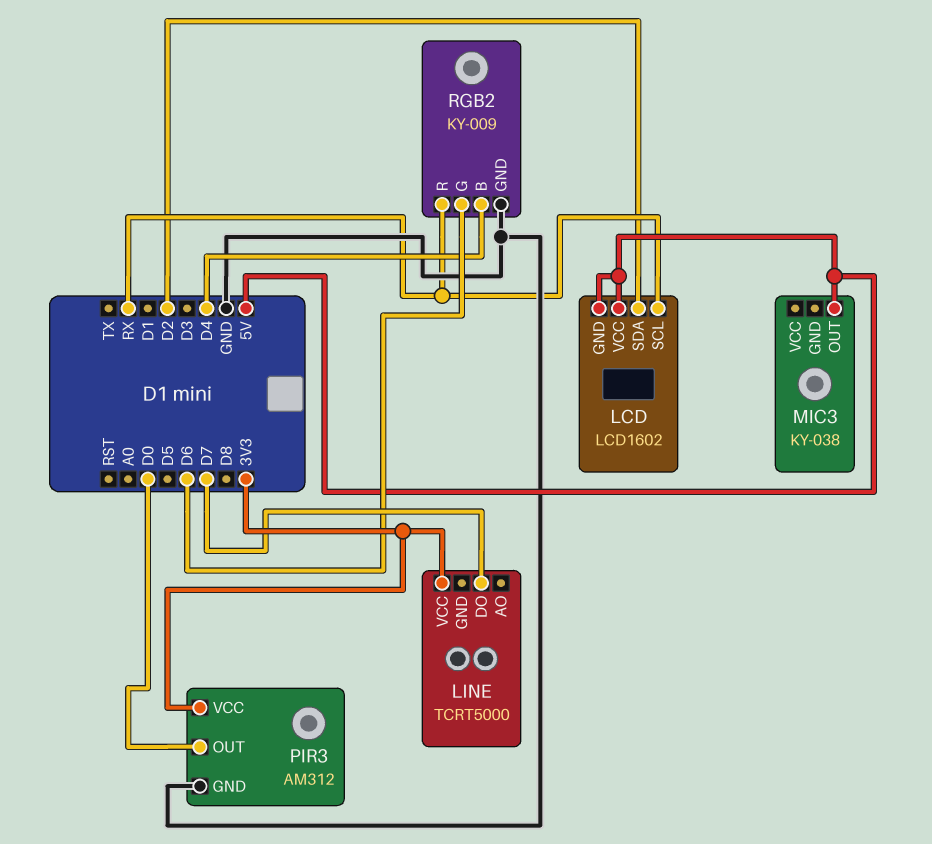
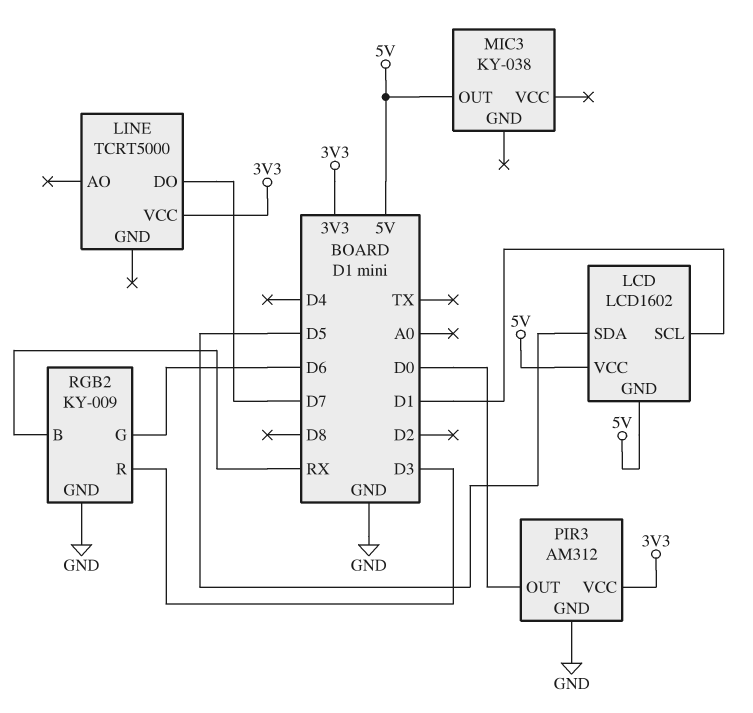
LCD pin SCL: RX -> D1
LCD pin SDA: D2 -> D5
RGB2 pin B: D4 -> RX
RGB2 pin R: RX -> D3

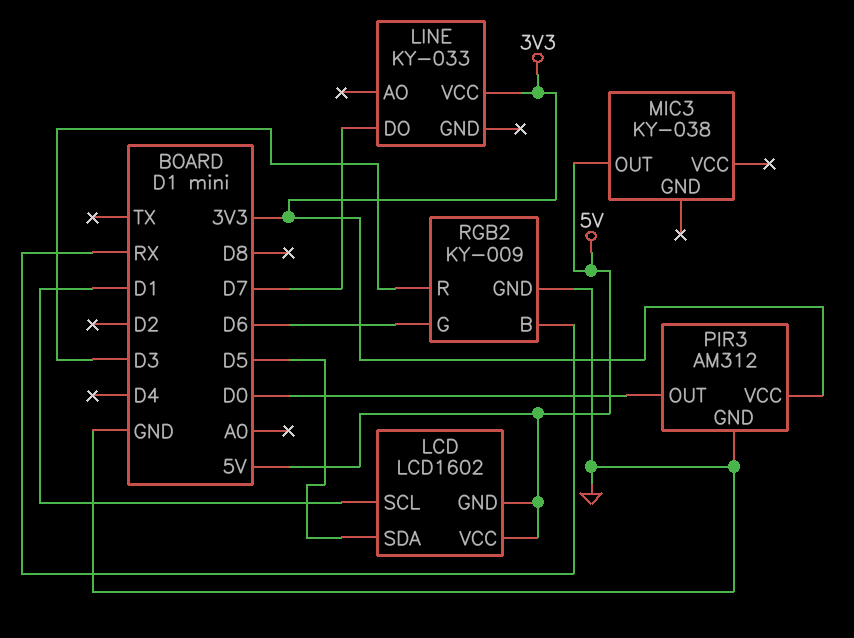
LINE: TCRT5000 -> KY-033

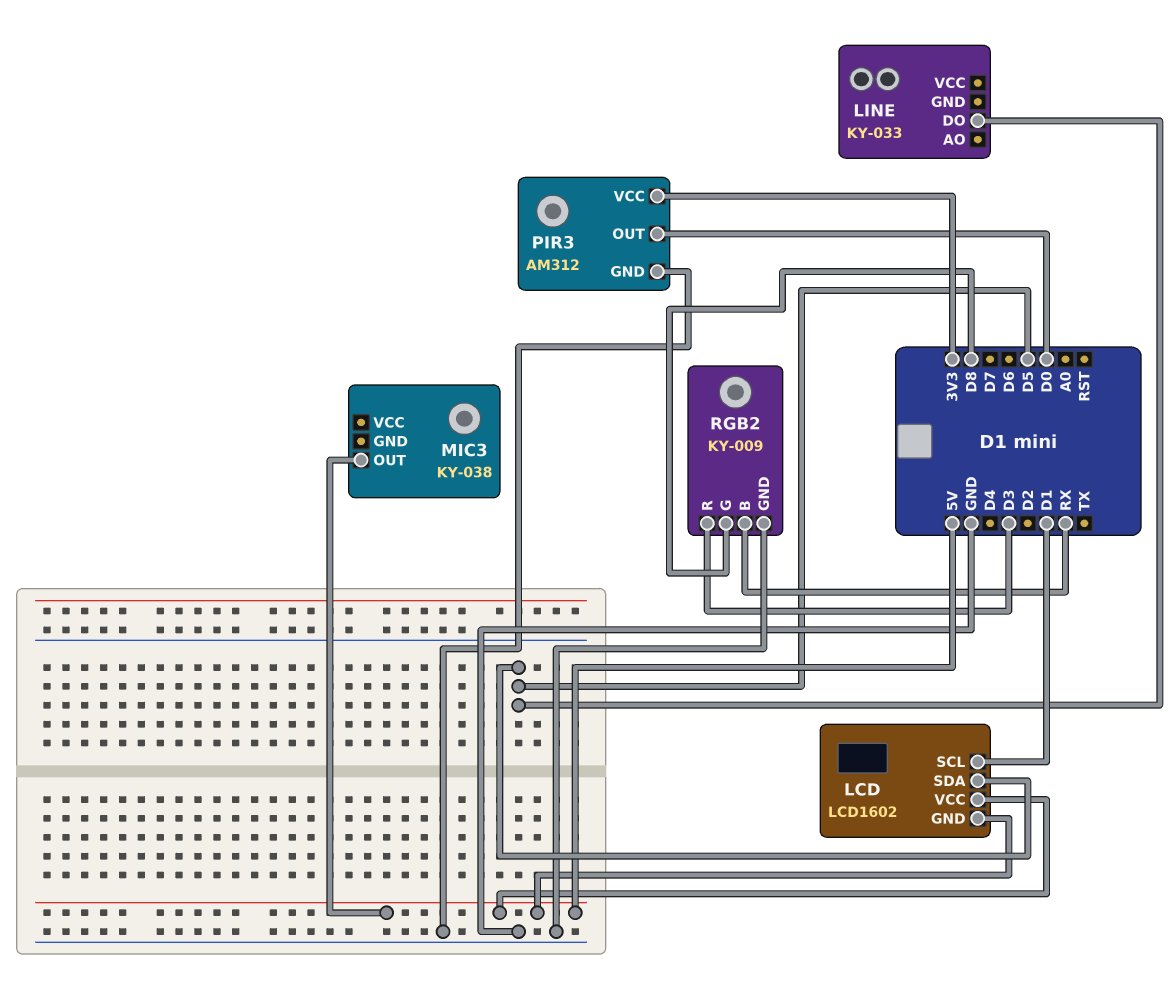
LINE pin DO: D7 -> D5
LINE pin VCC: 3V3 -> none
RGB2 pin G: D6 -> D8

